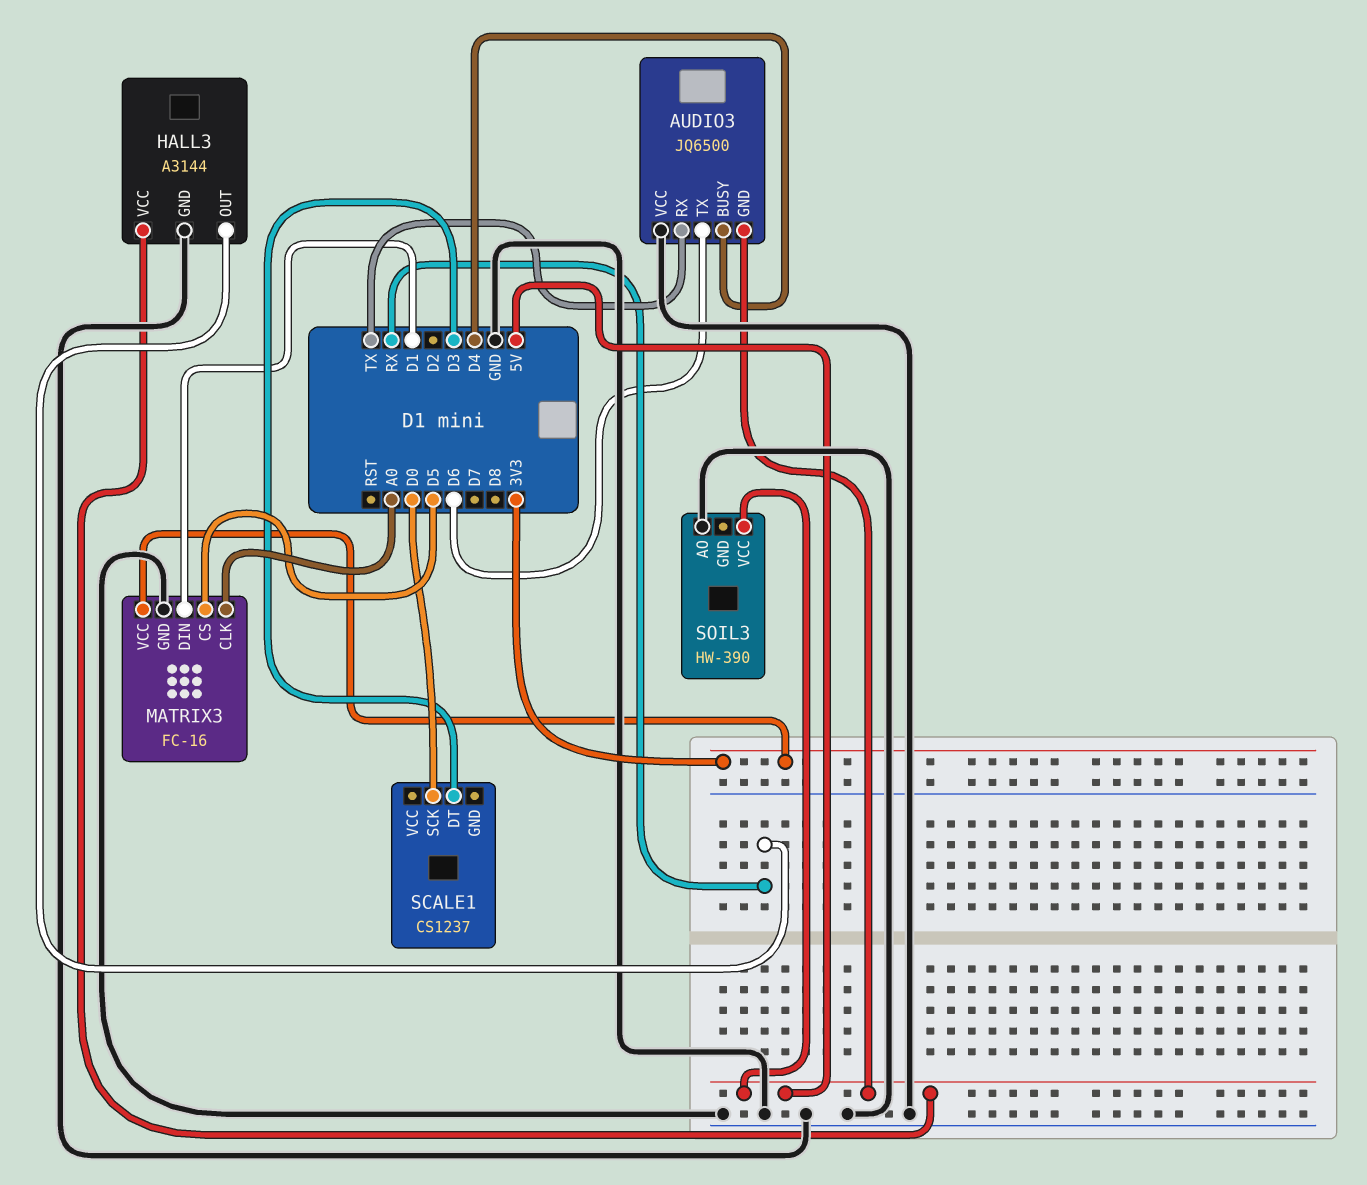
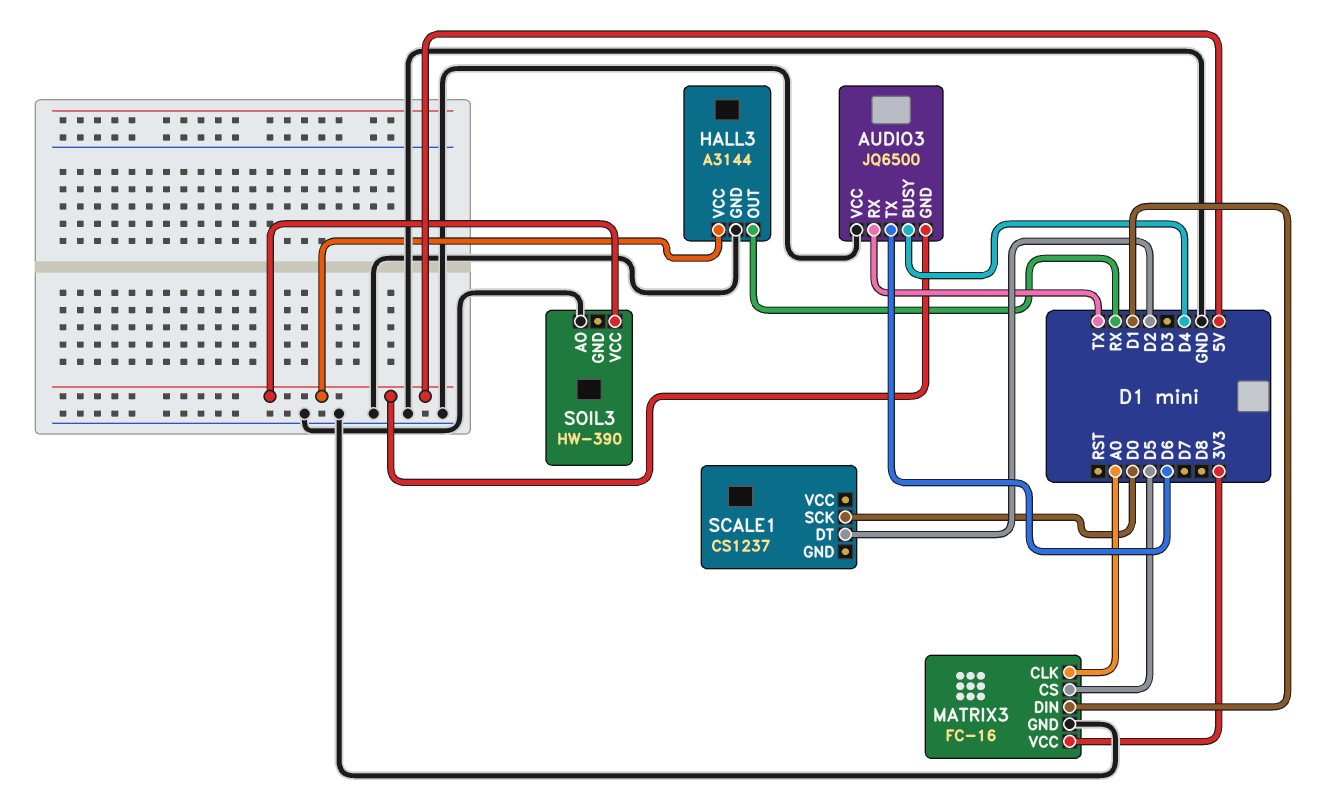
SCALE1 pin DT: D3 -> D2

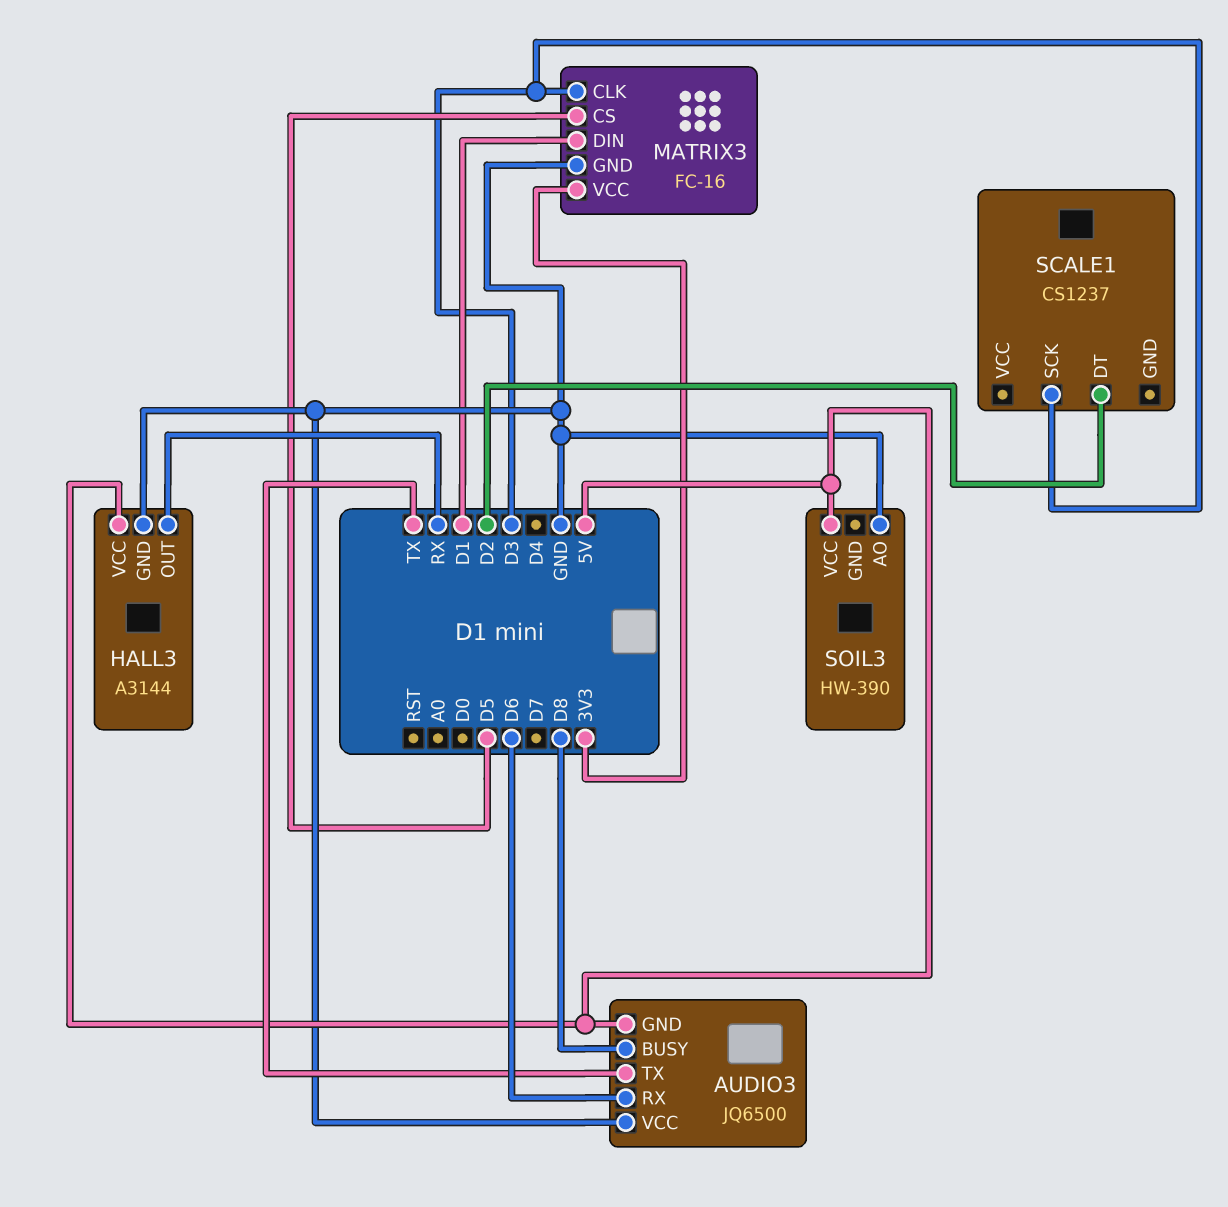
AUDIO3 pin BUSY: D4 -> D8
AUDIO3 pin RX: TX -> D6
AUDIO3 pin TX: D6 -> TX
MATRIX3 pin CLK: A0 -> D3
SCALE1 pin SCK: D0 -> D3

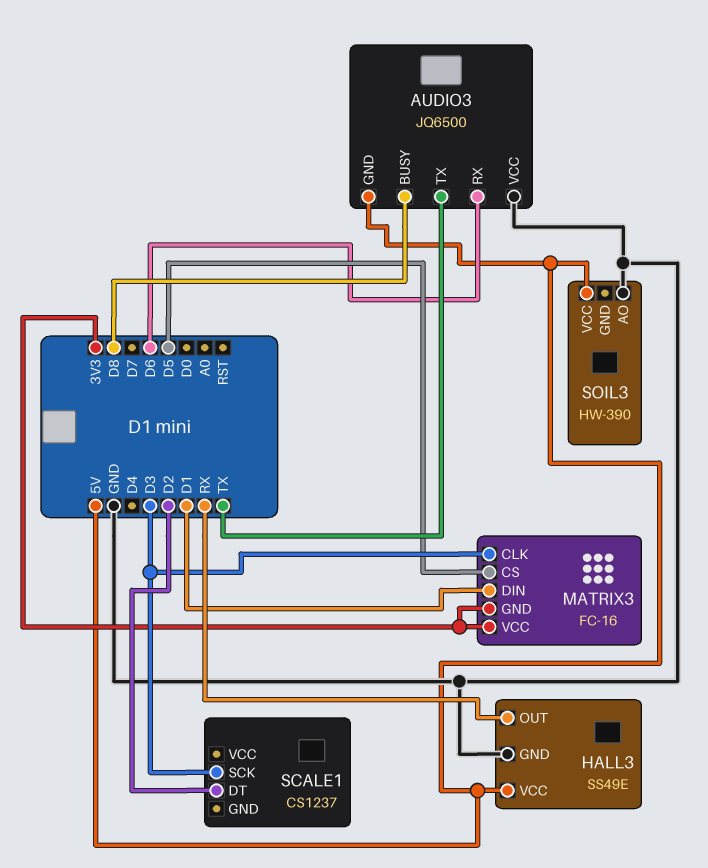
HALL3: A3144 -> SS49E
MATRIX3 pin GND: GND -> 3V3

